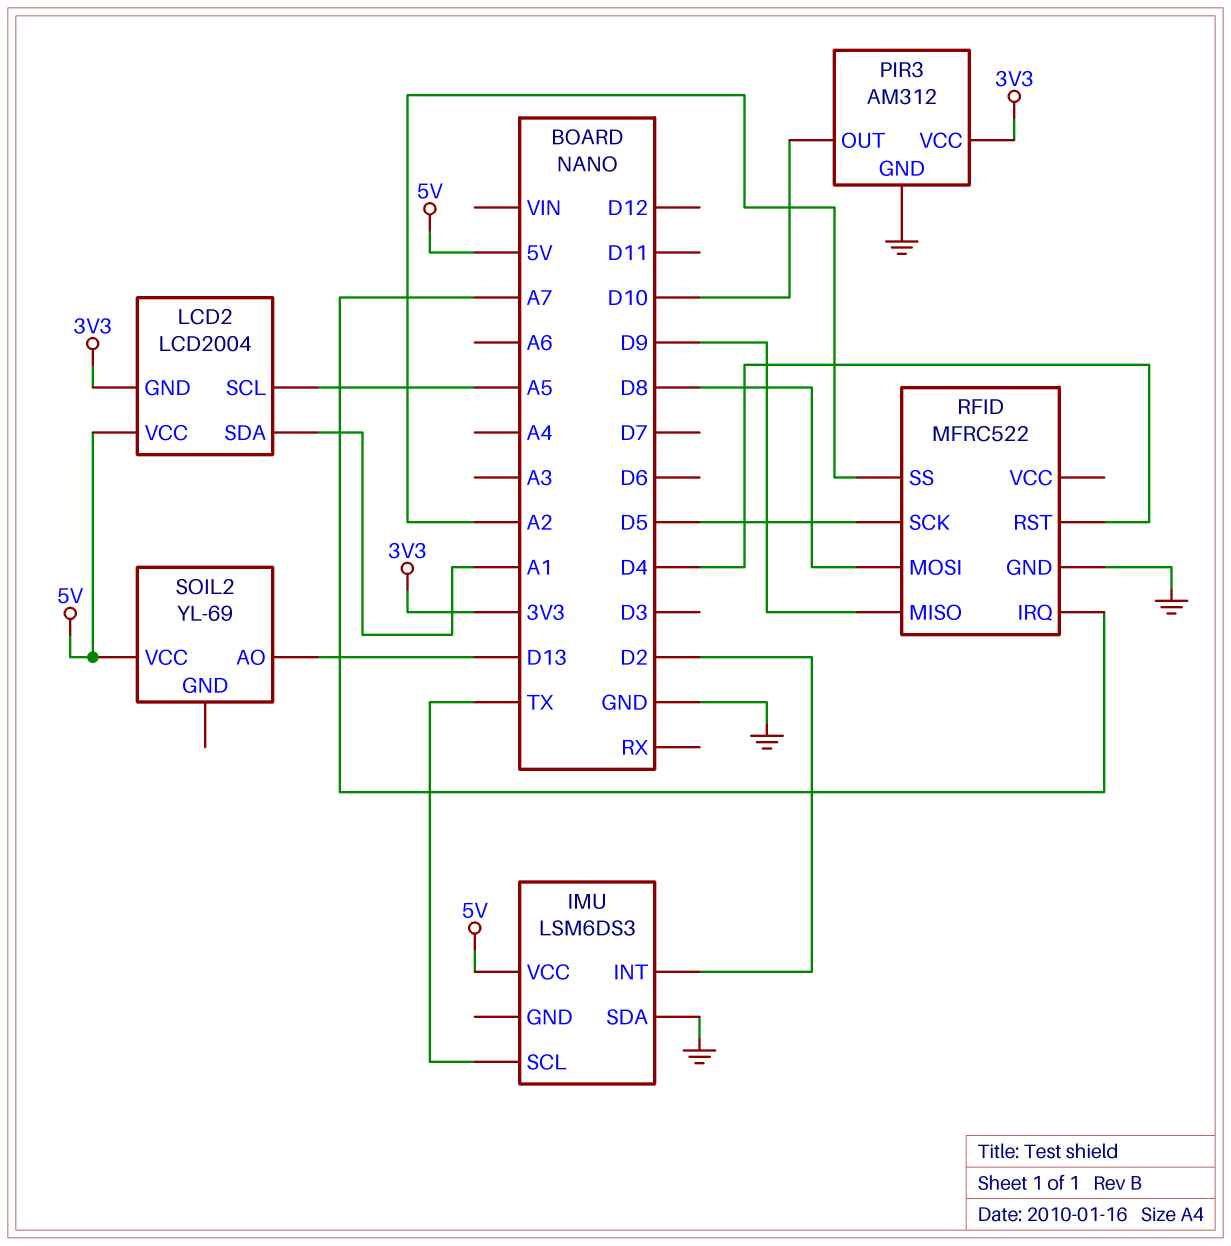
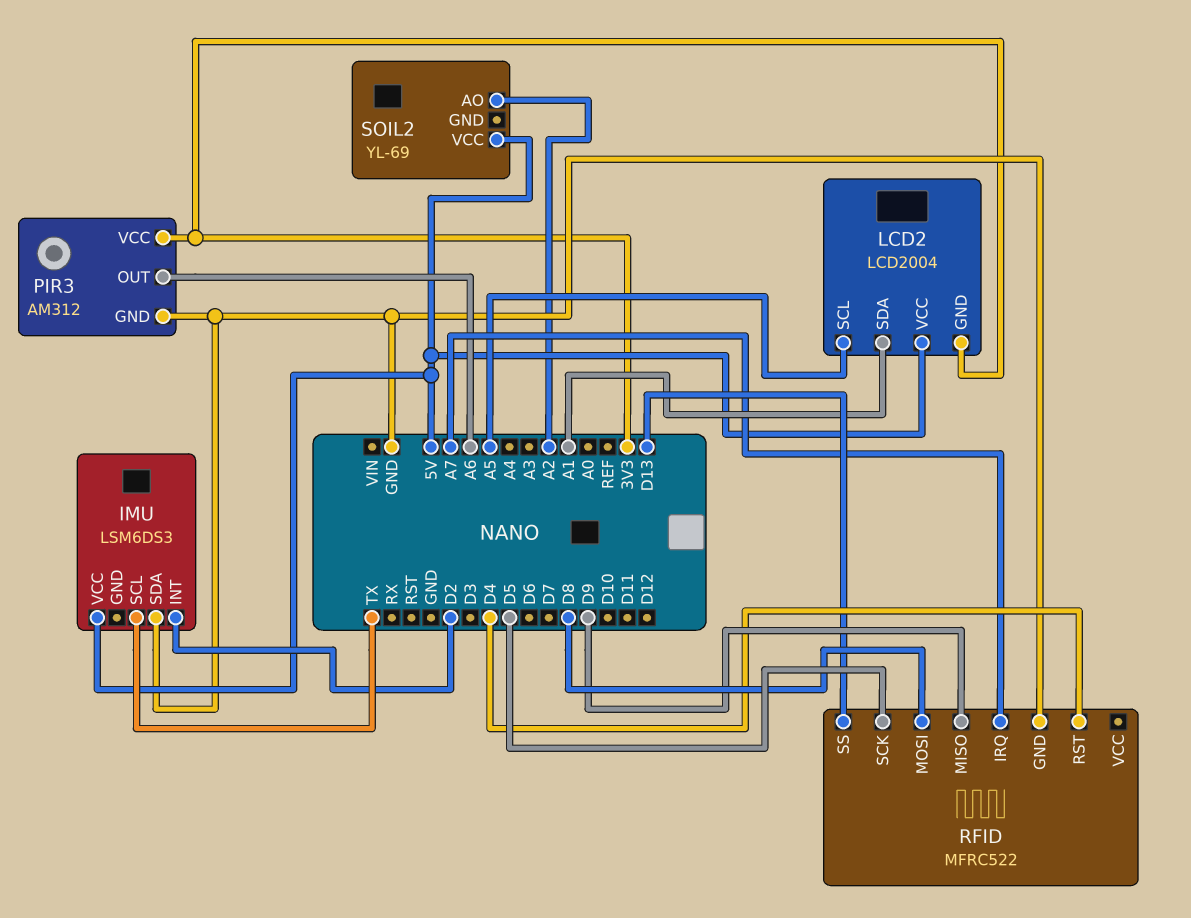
PIR3 pin OUT: D10 -> A6
RFID pin SS: A2 -> D13
SOIL2 pin AO: D13 -> A2

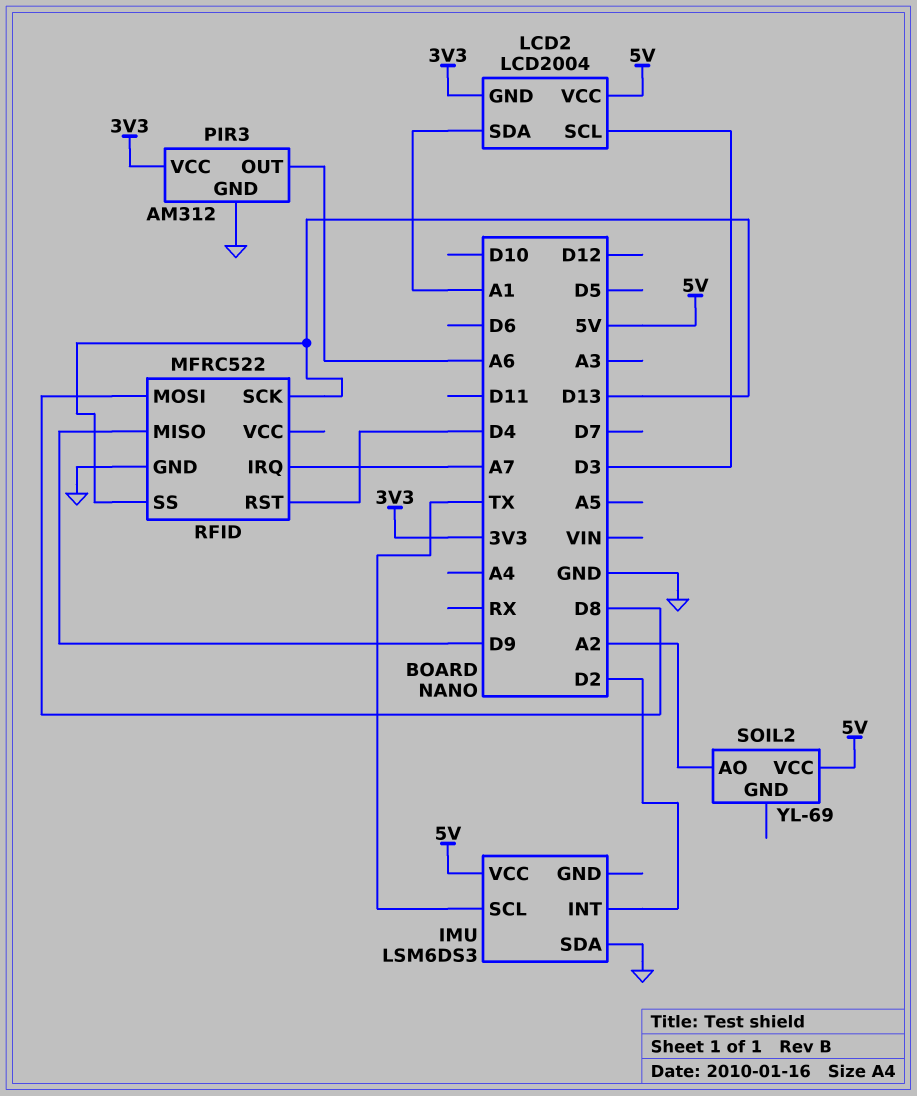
LCD2 pin SCL: A5 -> D3
RFID pin SCK: D5 -> D13

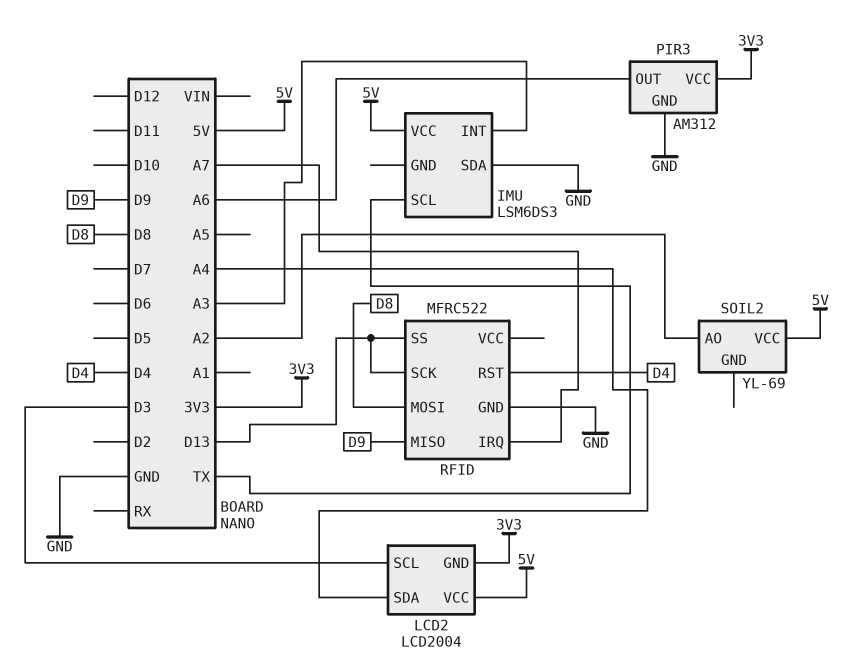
IMU pin INT: D2 -> A3
LCD2 pin SDA: A1 -> A4

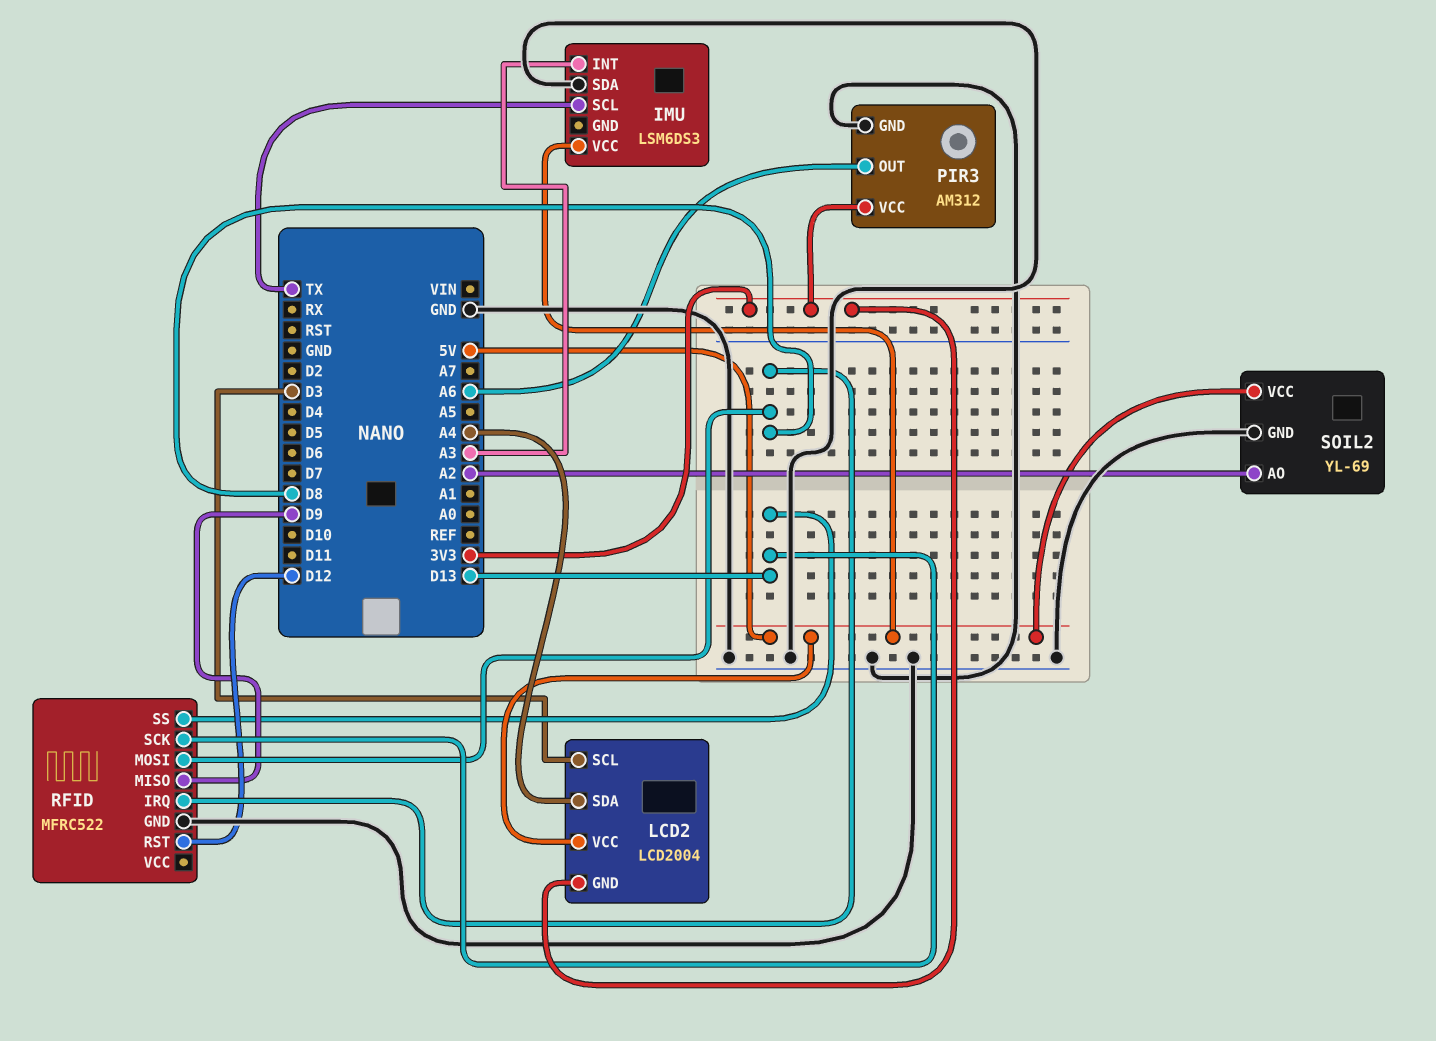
RFID pin IRQ: A7 -> D8
RFID pin RST: D4 -> D12
SOIL2 pin GND: none -> GND

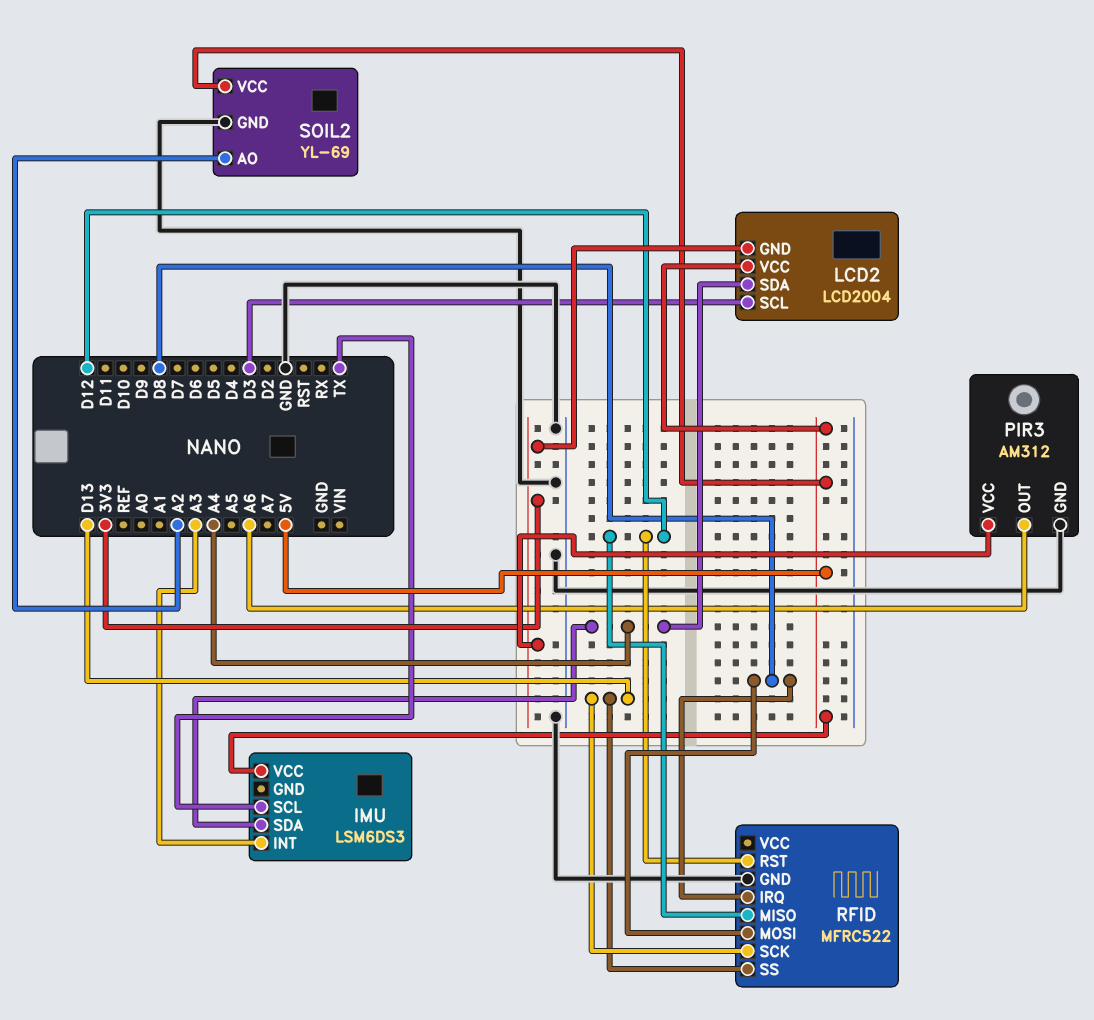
IMU pin SDA: GND -> A4
RFID pin MISO: D9 -> D12

